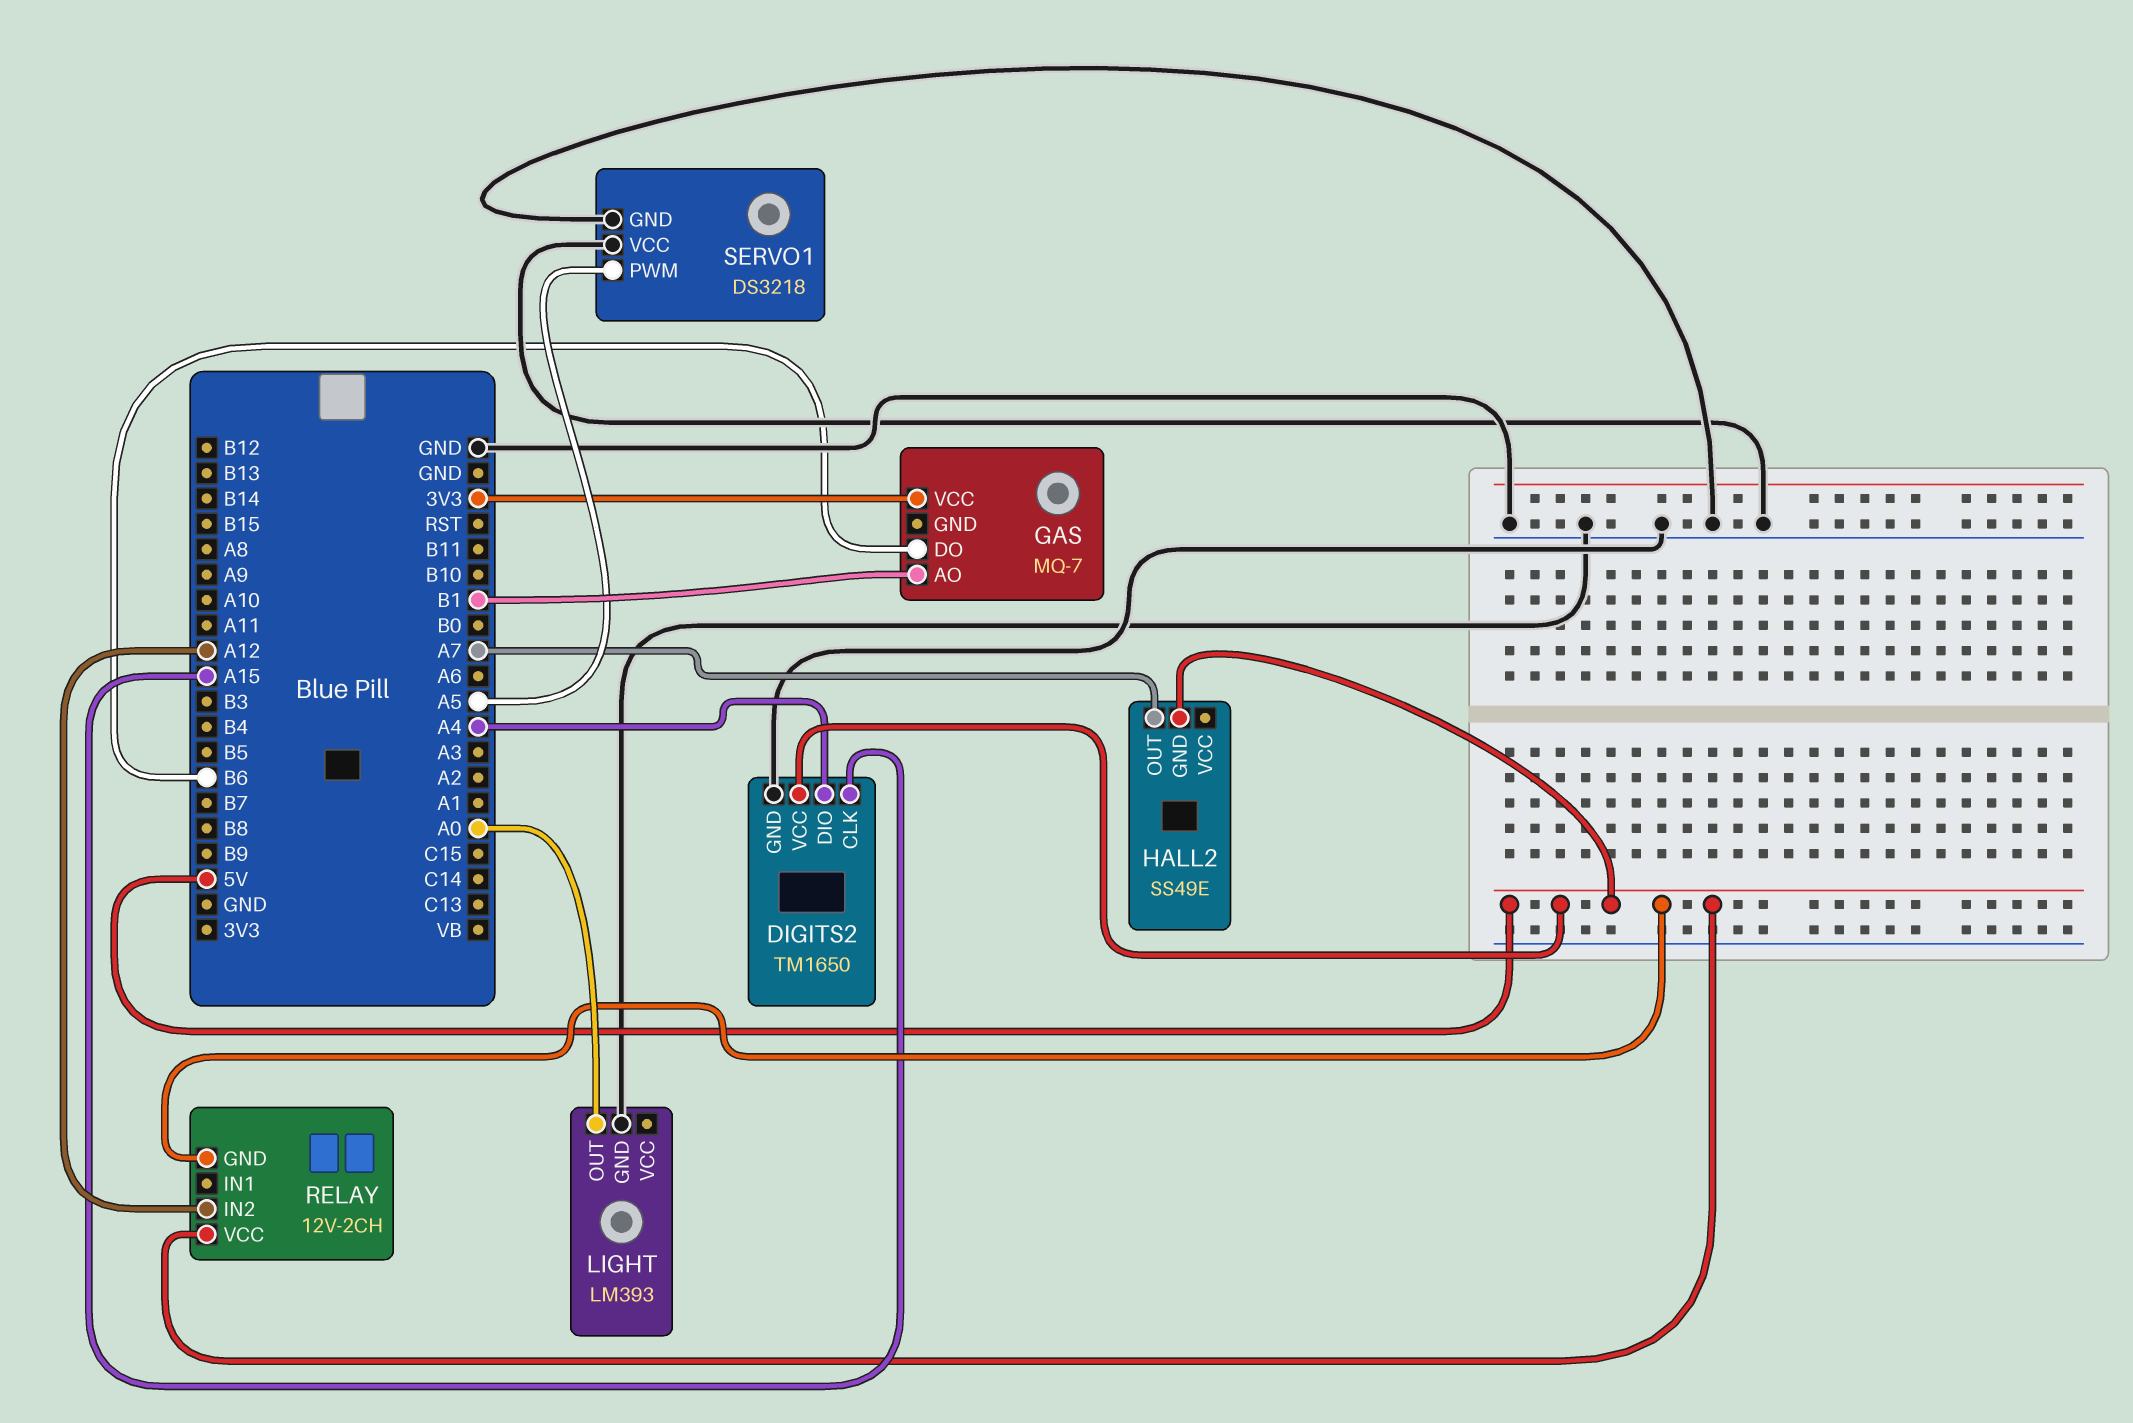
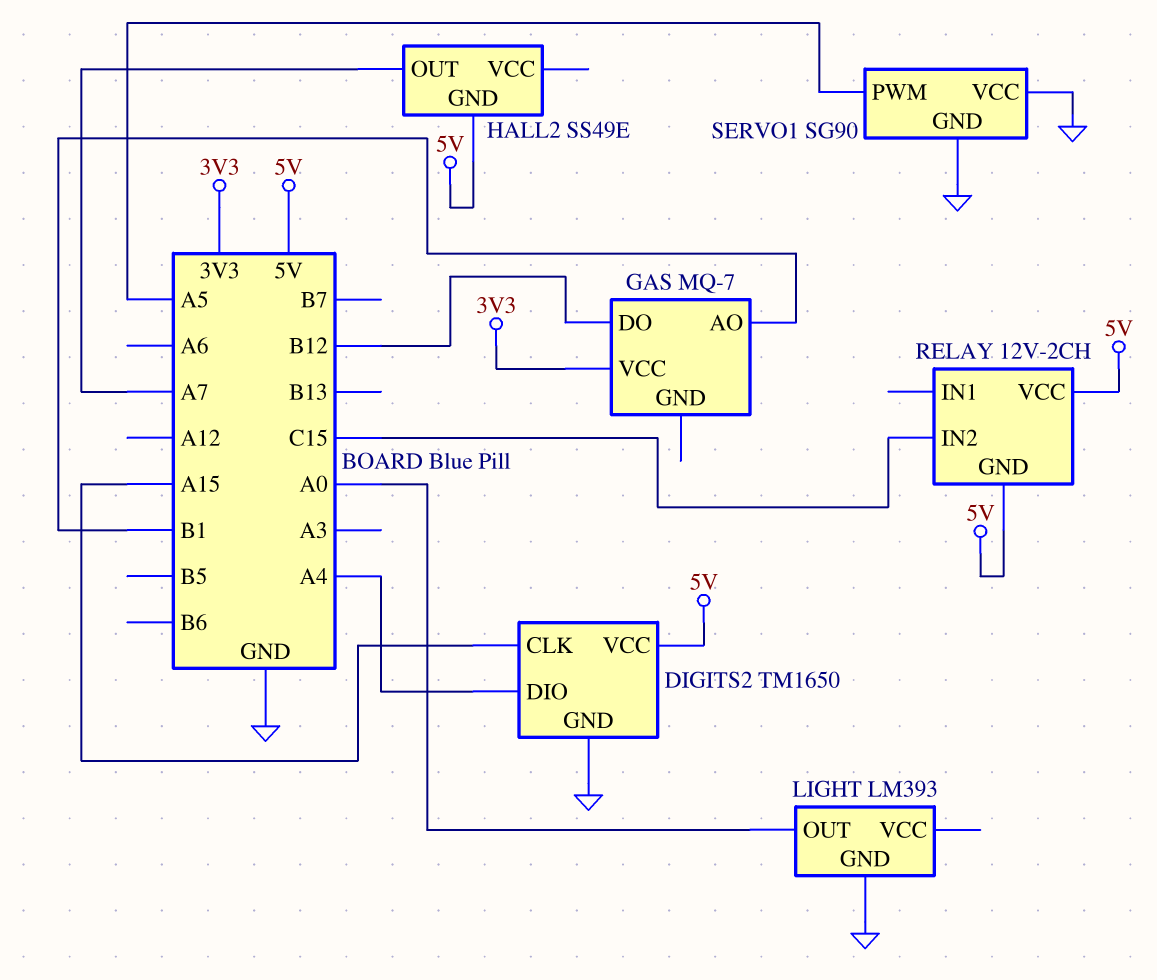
GAS pin DO: B6 -> B12
RELAY pin IN2: A12 -> C15
SERVO1: DS3218 -> SG90

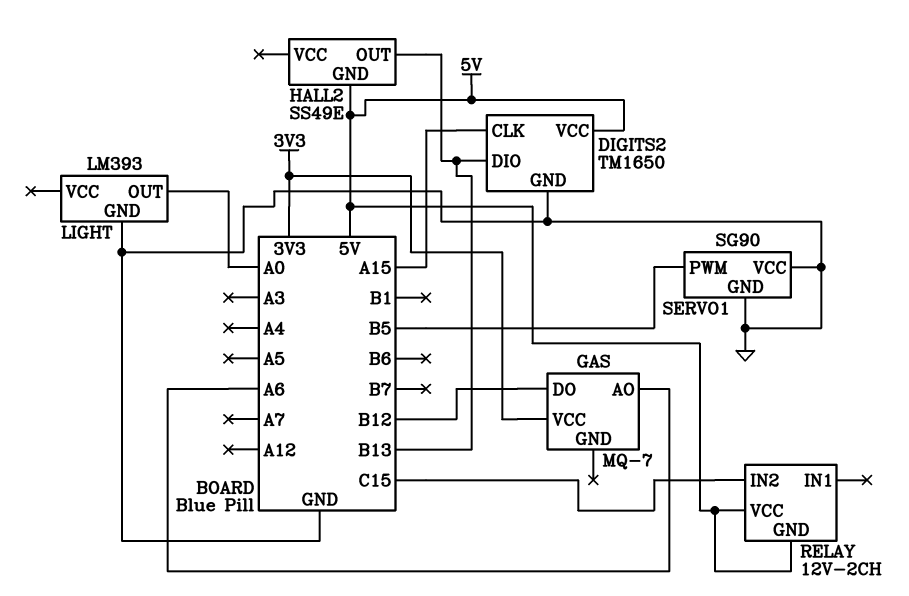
DIGITS2 pin DIO: A4 -> B13
GAS pin AO: B1 -> A6
HALL2 pin OUT: A7 -> B13
SERVO1 pin PWM: A5 -> B5

